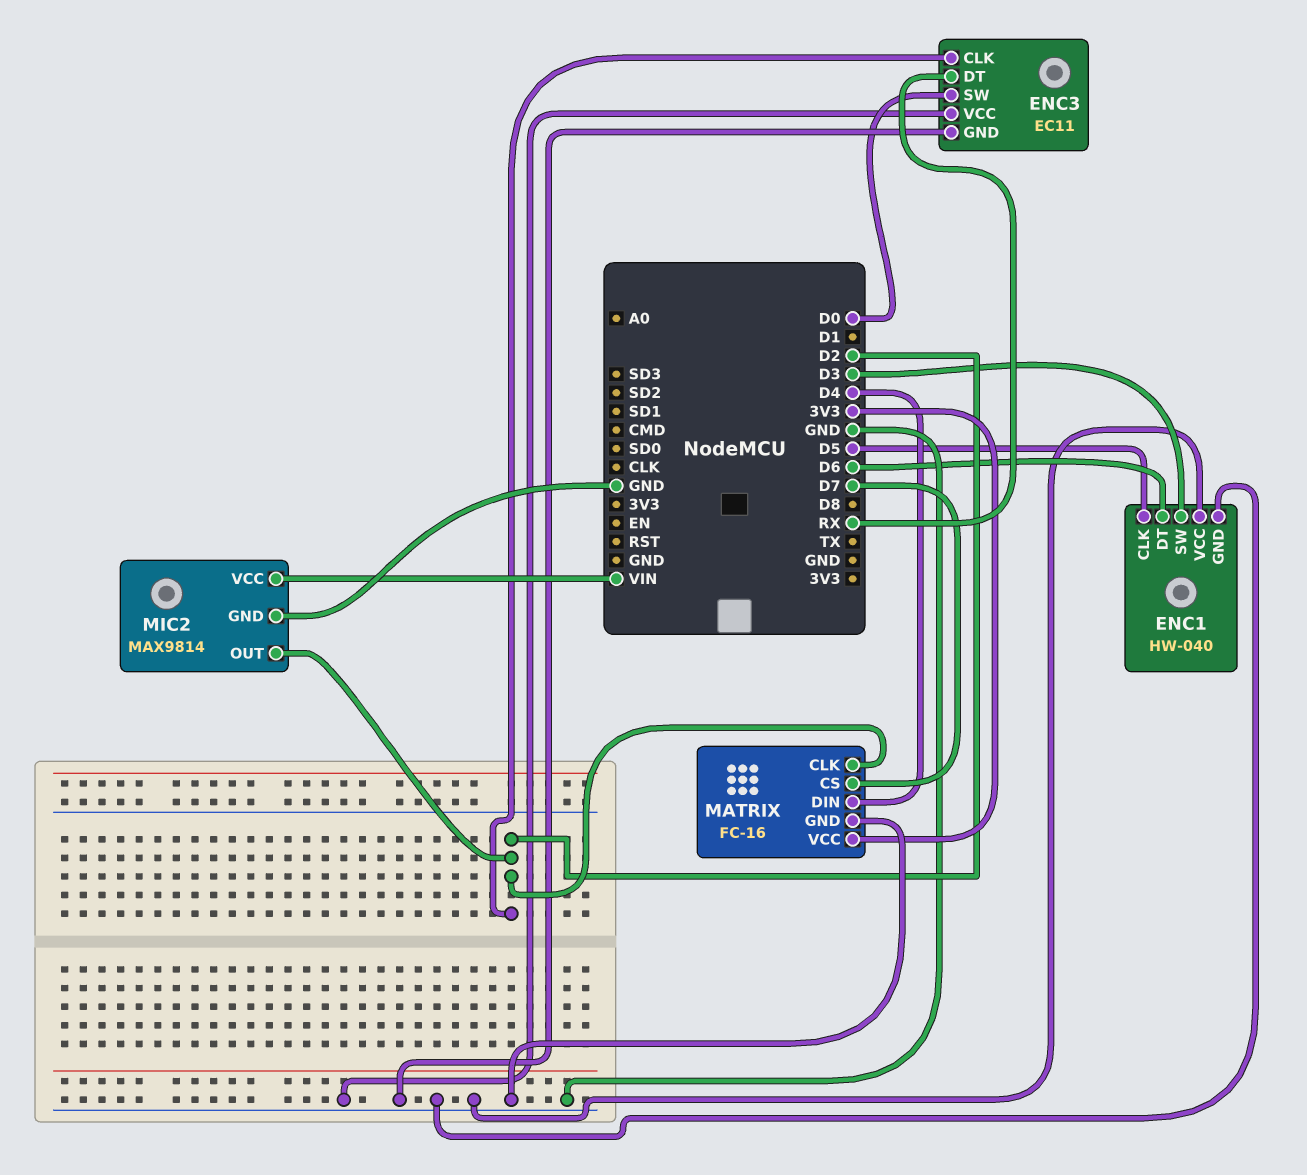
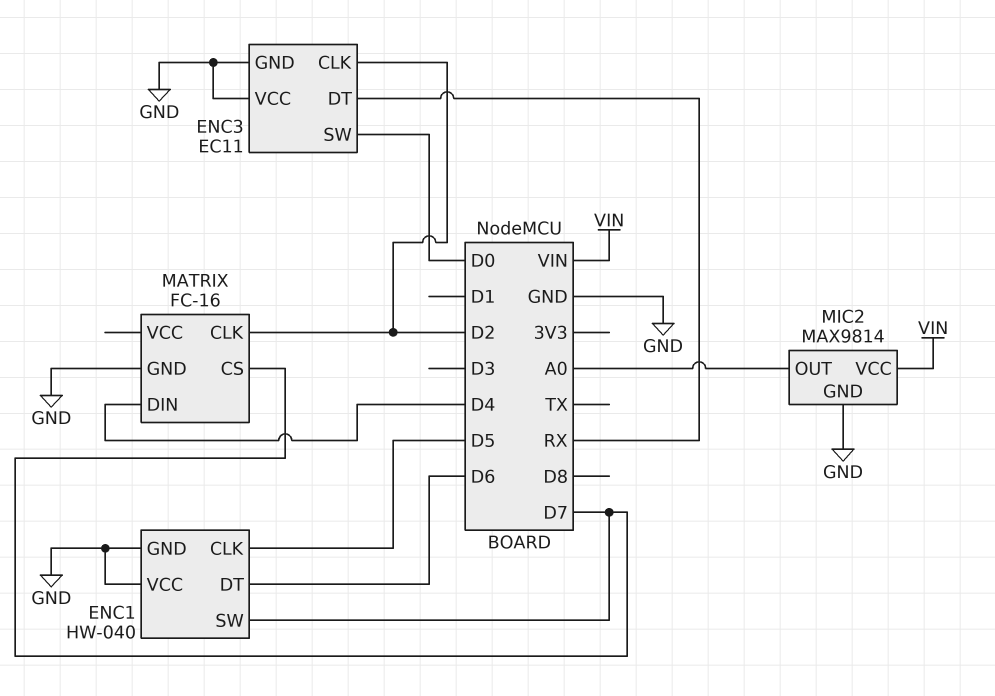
ENC1 pin SW: D3 -> D7
MATRIX pin VCC: 3V3 -> none
MIC2 pin OUT: D2 -> A0

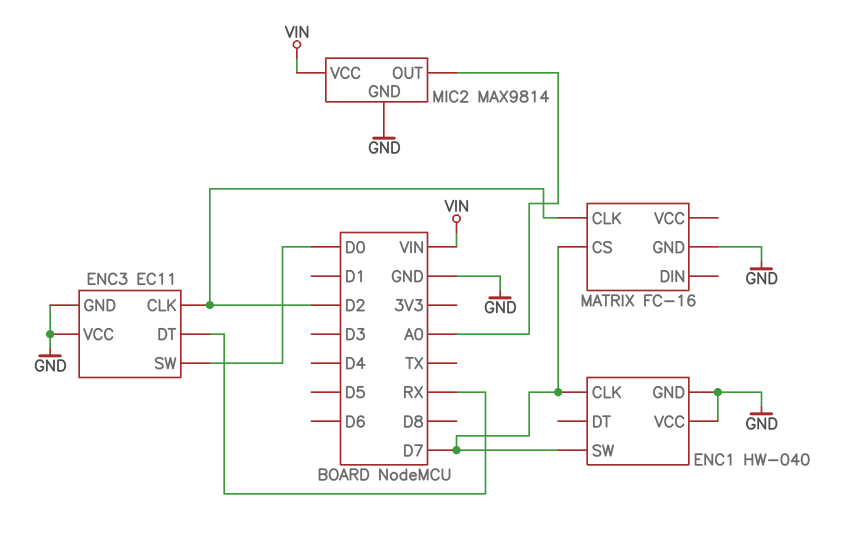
ENC1 pin CLK: D5 -> D7
ENC1 pin DT: D6 -> none
MATRIX pin DIN: D4 -> none

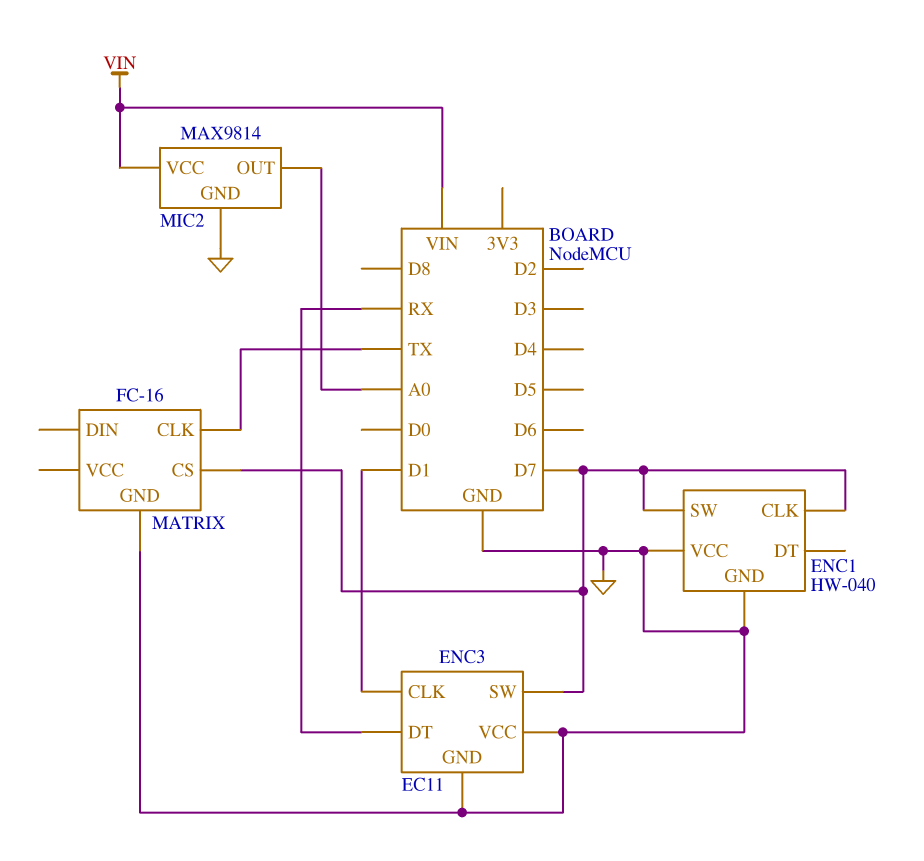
ENC3 pin CLK: D2 -> D1
ENC3 pin SW: D0 -> D7
MATRIX pin CLK: D2 -> TX

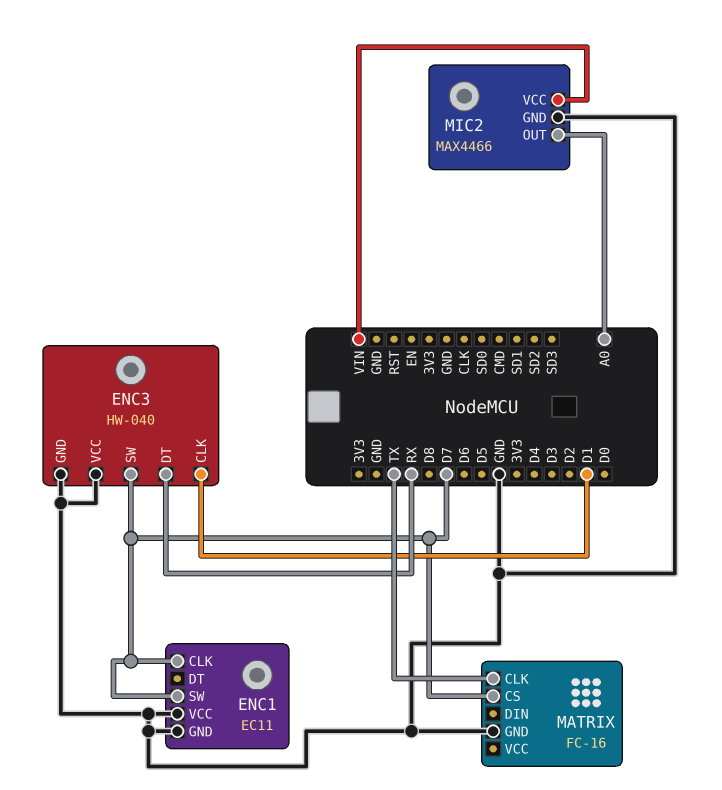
ENC1: HW-040 -> EC11
ENC3: EC11 -> HW-040
MIC2: MAX9814 -> MAX4466

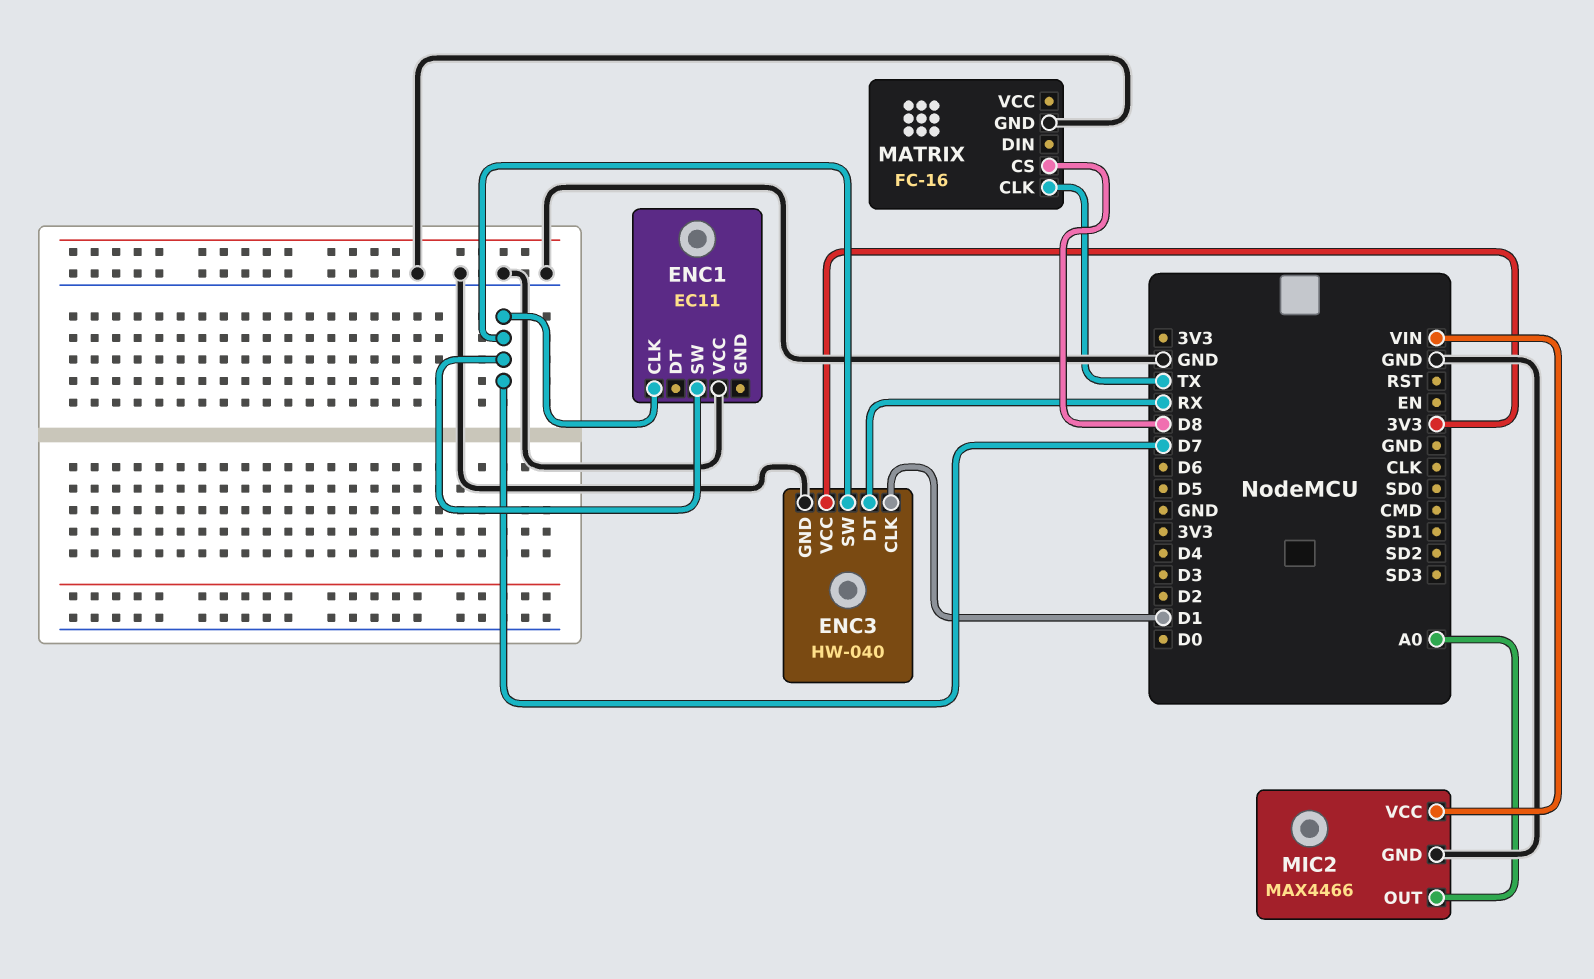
ENC1 pin GND: GND -> none
ENC3 pin VCC: GND -> 3V3
MATRIX pin CS: D7 -> D8

